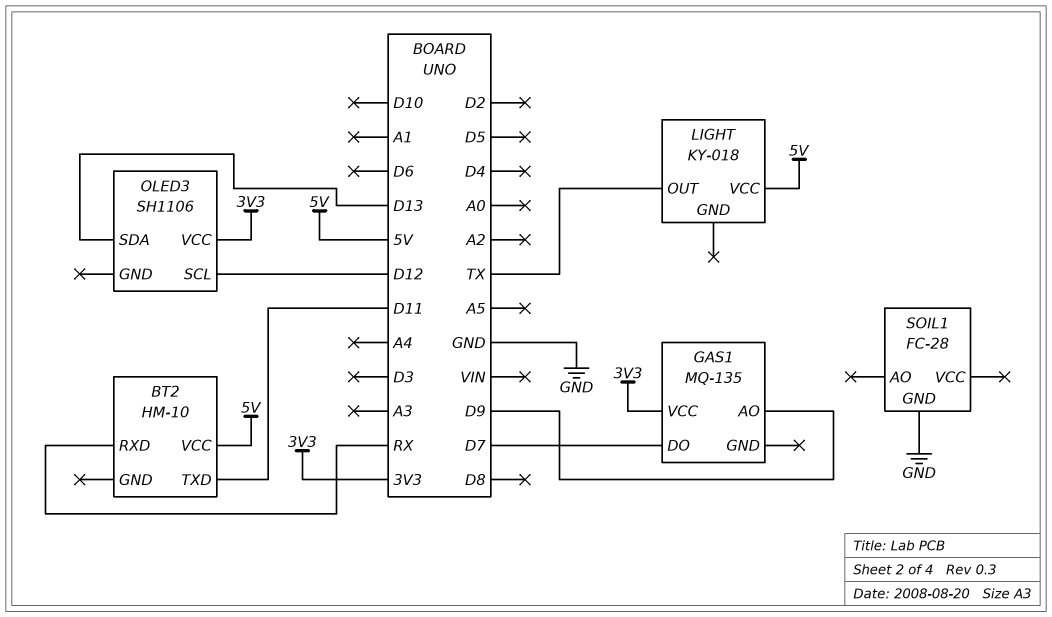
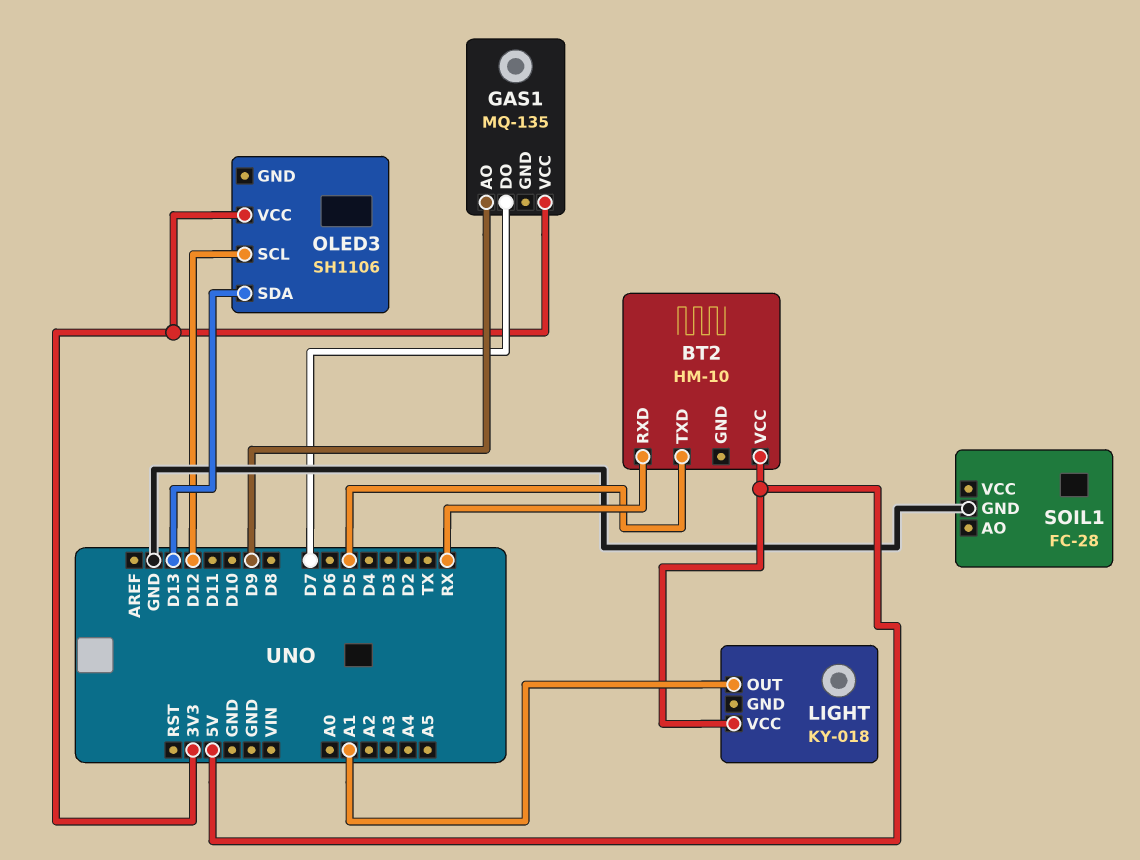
BT2 pin TXD: D11 -> D5
LIGHT pin OUT: TX -> A1

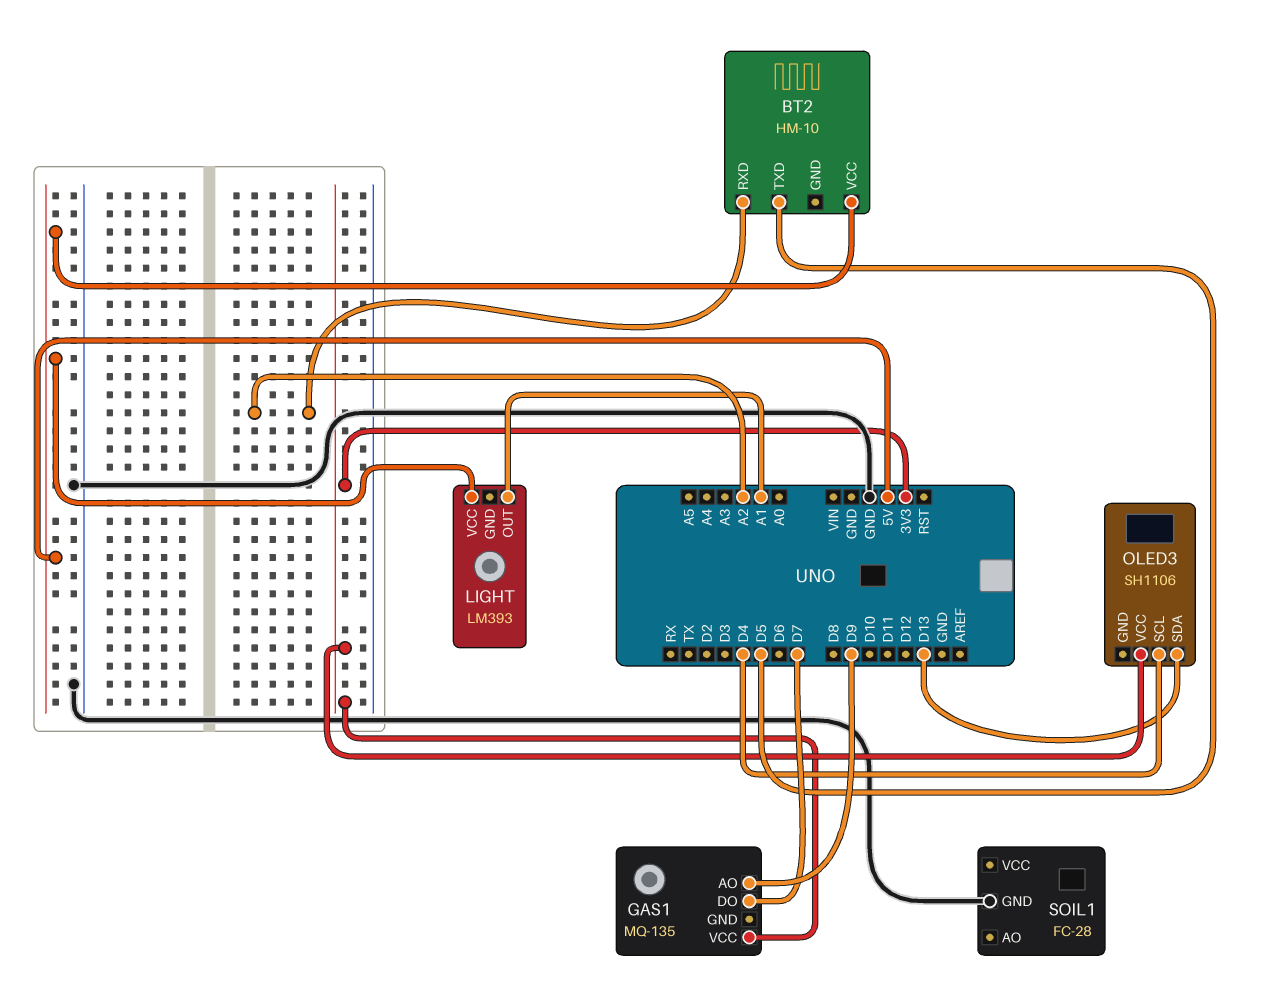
BT2 pin RXD: RX -> A2
LIGHT: KY-018 -> LM393
OLED3 pin SCL: D12 -> D4

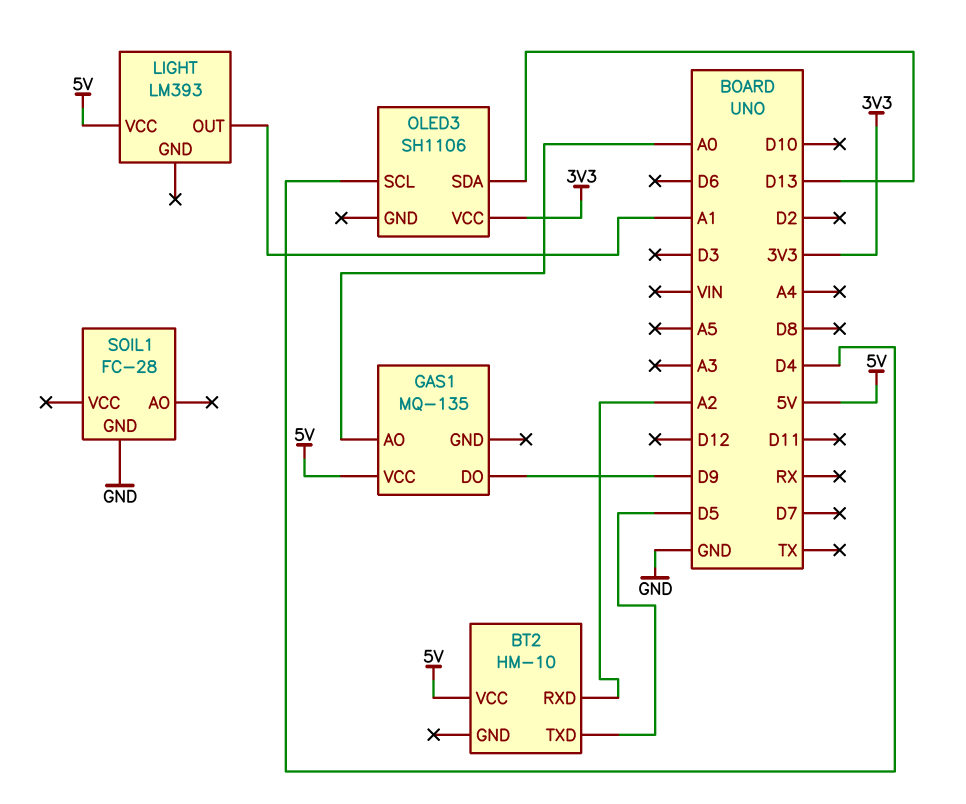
GAS1 pin AO: D9 -> A0
GAS1 pin DO: D7 -> D9
GAS1 pin VCC: 3V3 -> 5V

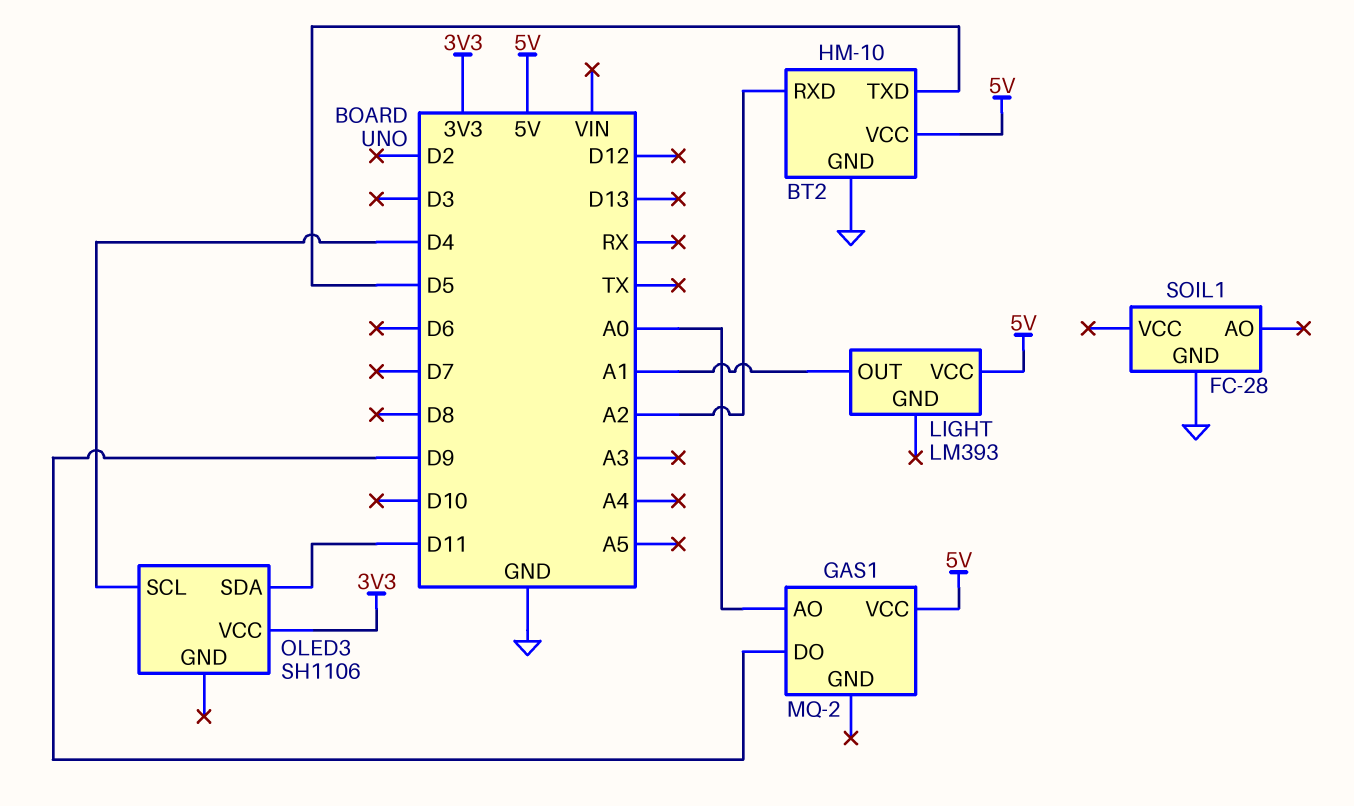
BT2 pin GND: none -> GND
GAS1: MQ-135 -> MQ-2
OLED3 pin SDA: D13 -> D11

